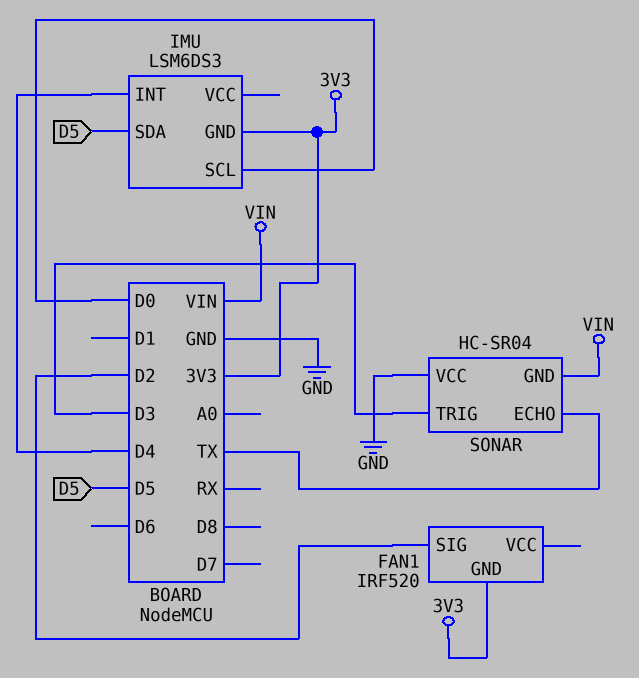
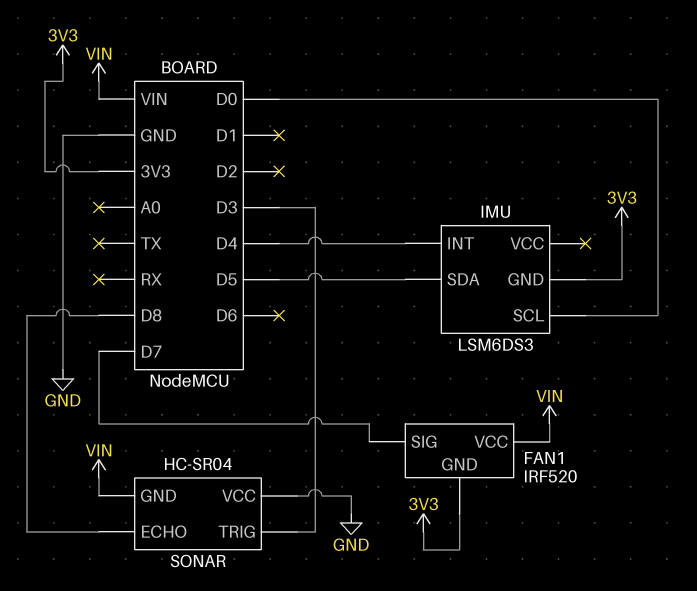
FAN1 pin SIG: D2 -> D7
FAN1 pin VCC: none -> VIN
SONAR pin ECHO: TX -> D8

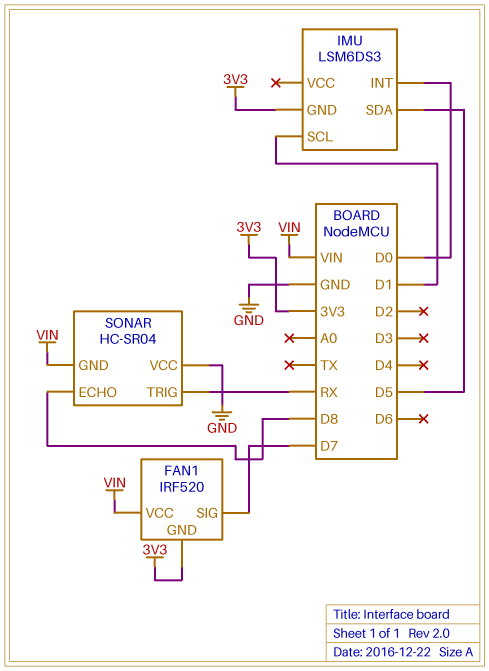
IMU pin INT: D4 -> D0
IMU pin SCL: D0 -> D1
SONAR pin TRIG: D3 -> RX

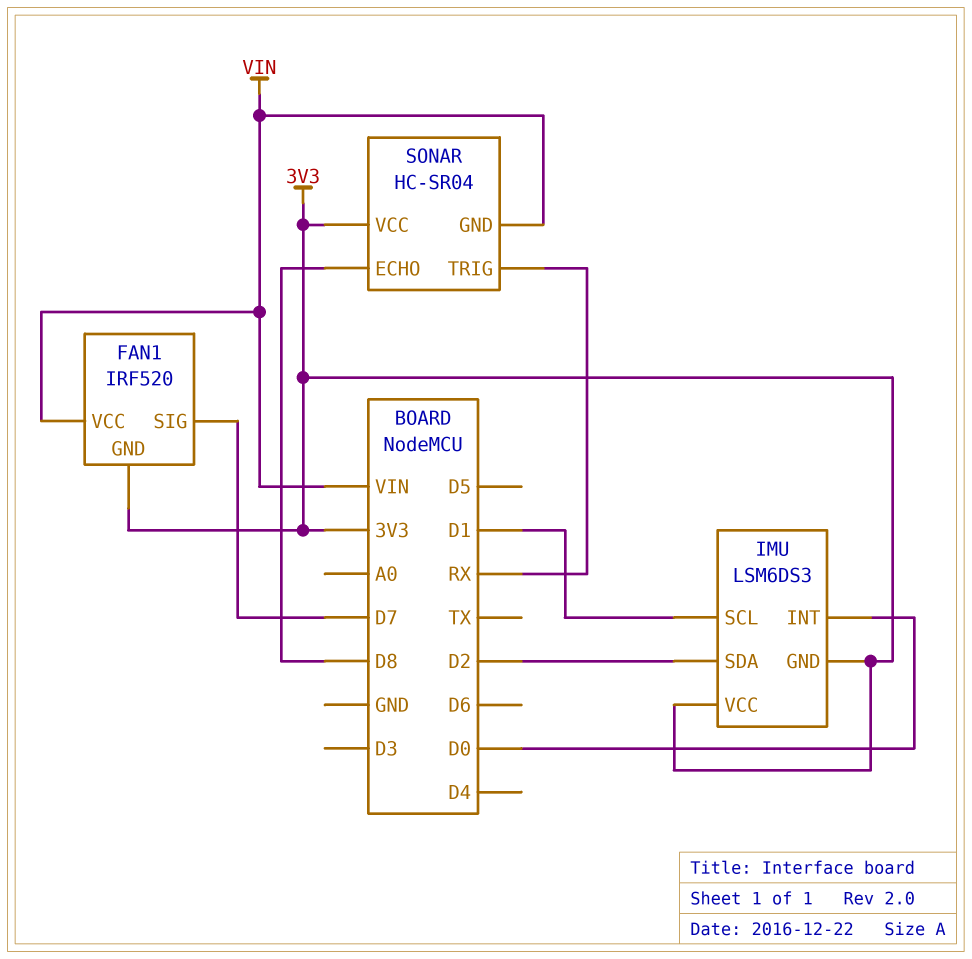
IMU pin SDA: D5 -> D2
IMU pin VCC: none -> 3V3
SONAR pin VCC: GND -> 3V3

